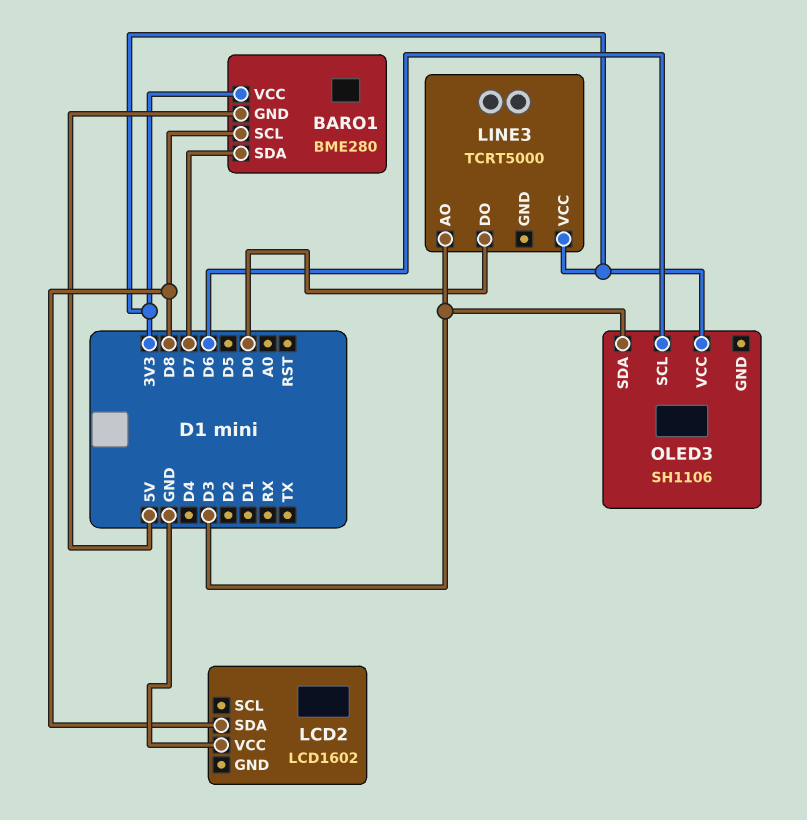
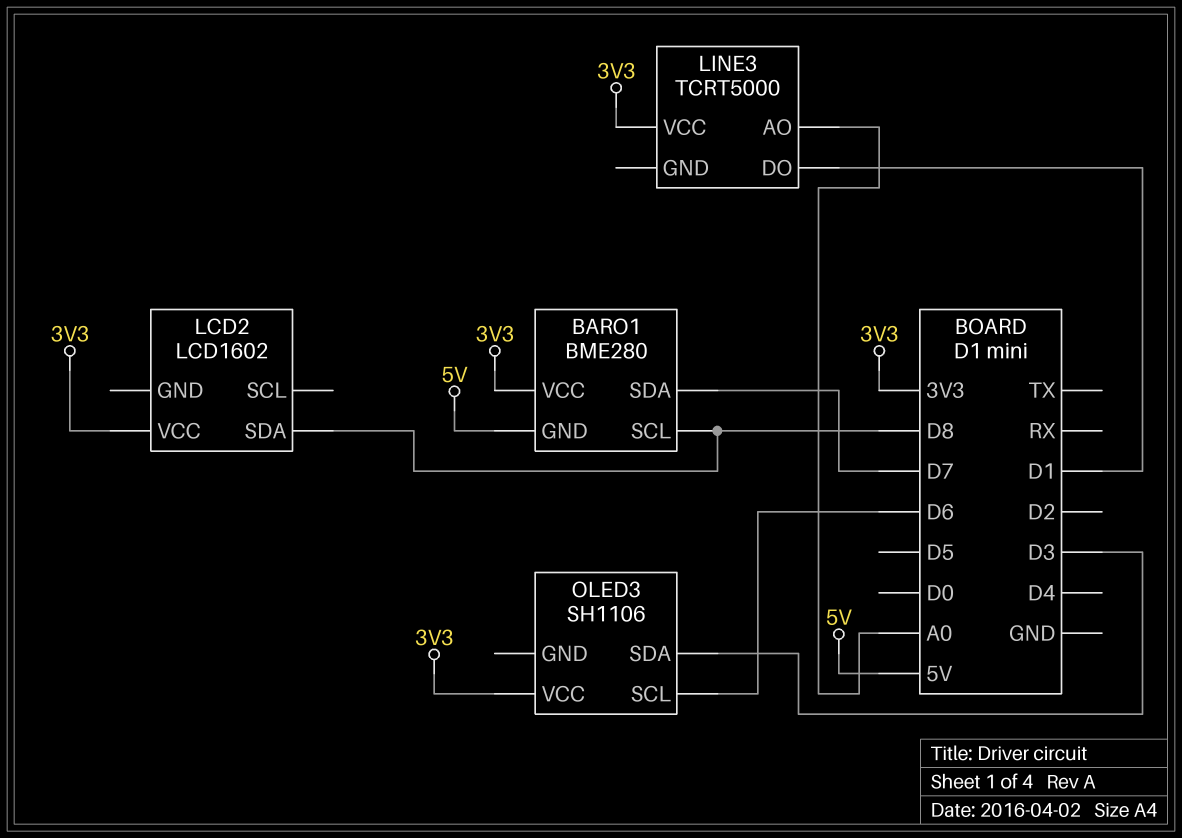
LCD2 pin VCC: GND -> 3V3
LINE3 pin AO: D3 -> A0
LINE3 pin DO: D0 -> D1

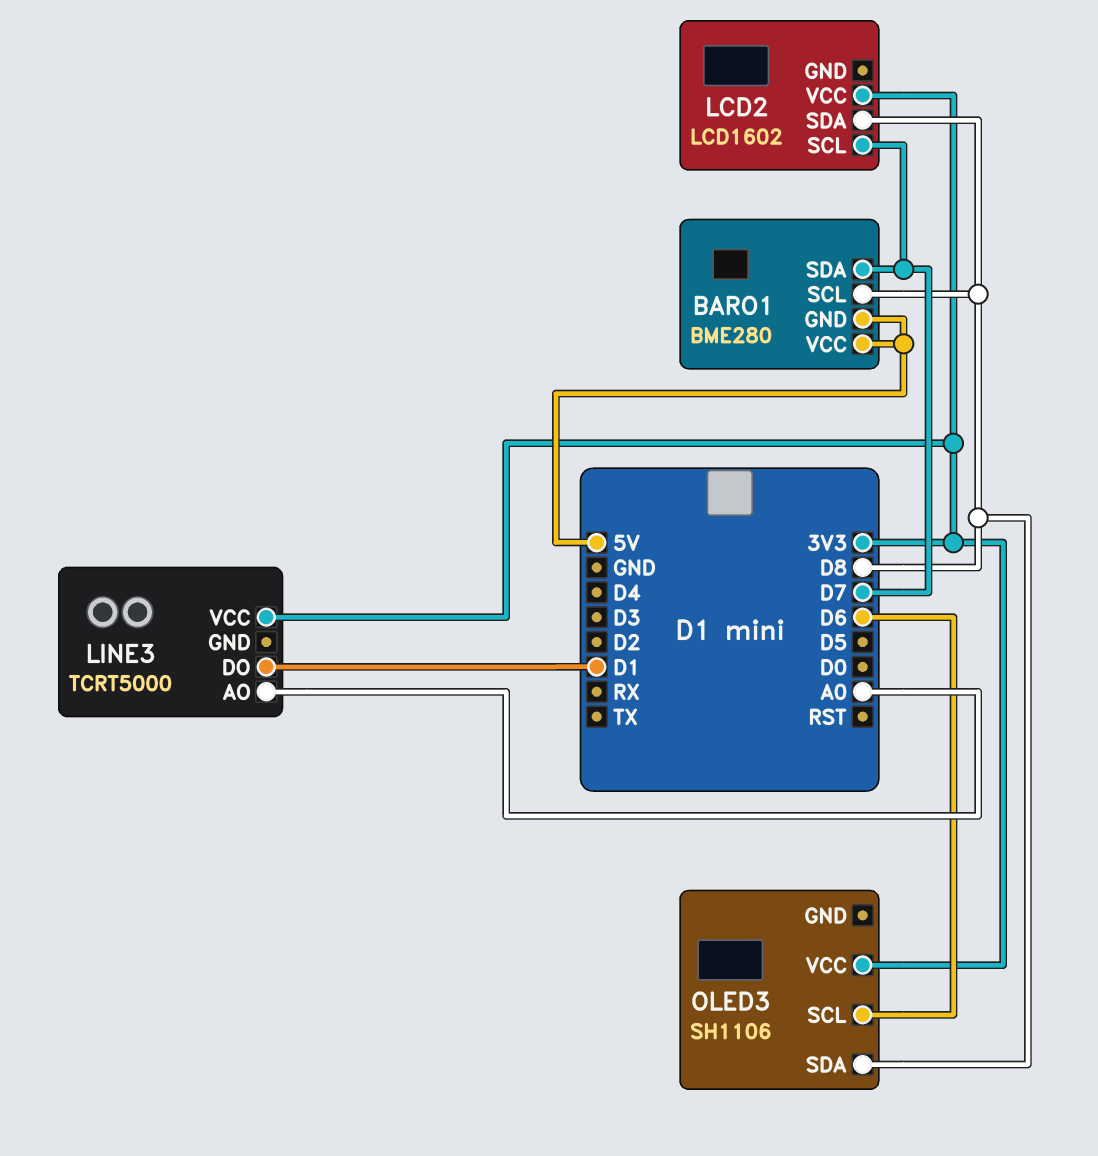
BARO1 pin VCC: 3V3 -> 5V
LCD2 pin SCL: none -> D7
OLED3 pin SDA: D3 -> D8

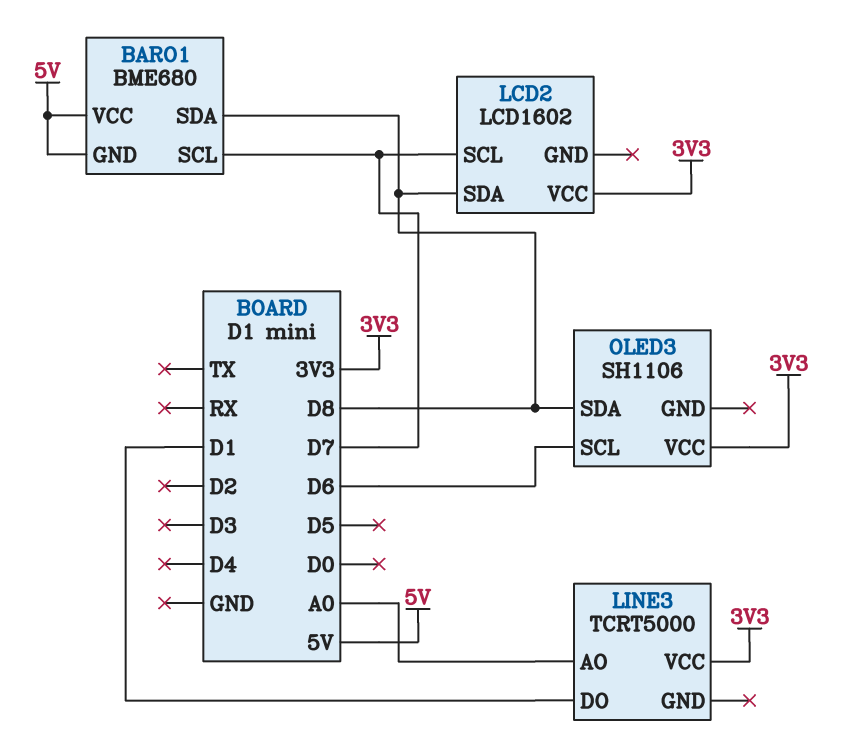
BARO1: BME280 -> BME680
BARO1 pin SCL: D8 -> D7
BARO1 pin SDA: D7 -> D8

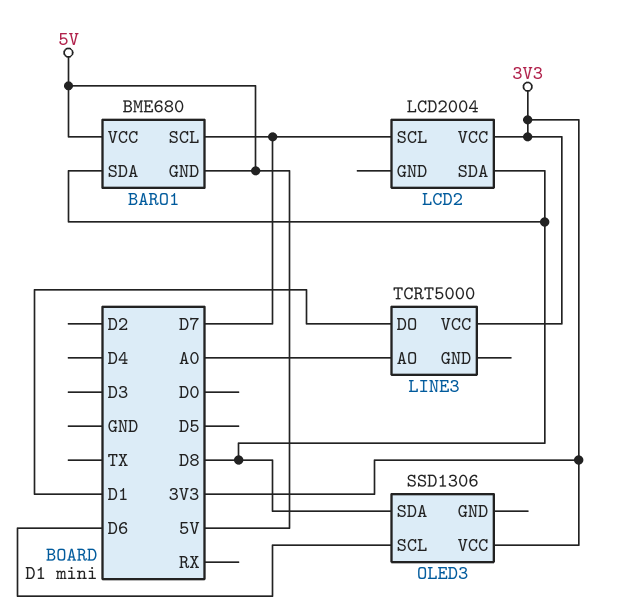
LCD2: LCD1602 -> LCD2004
OLED3: SH1106 -> SSD1306

